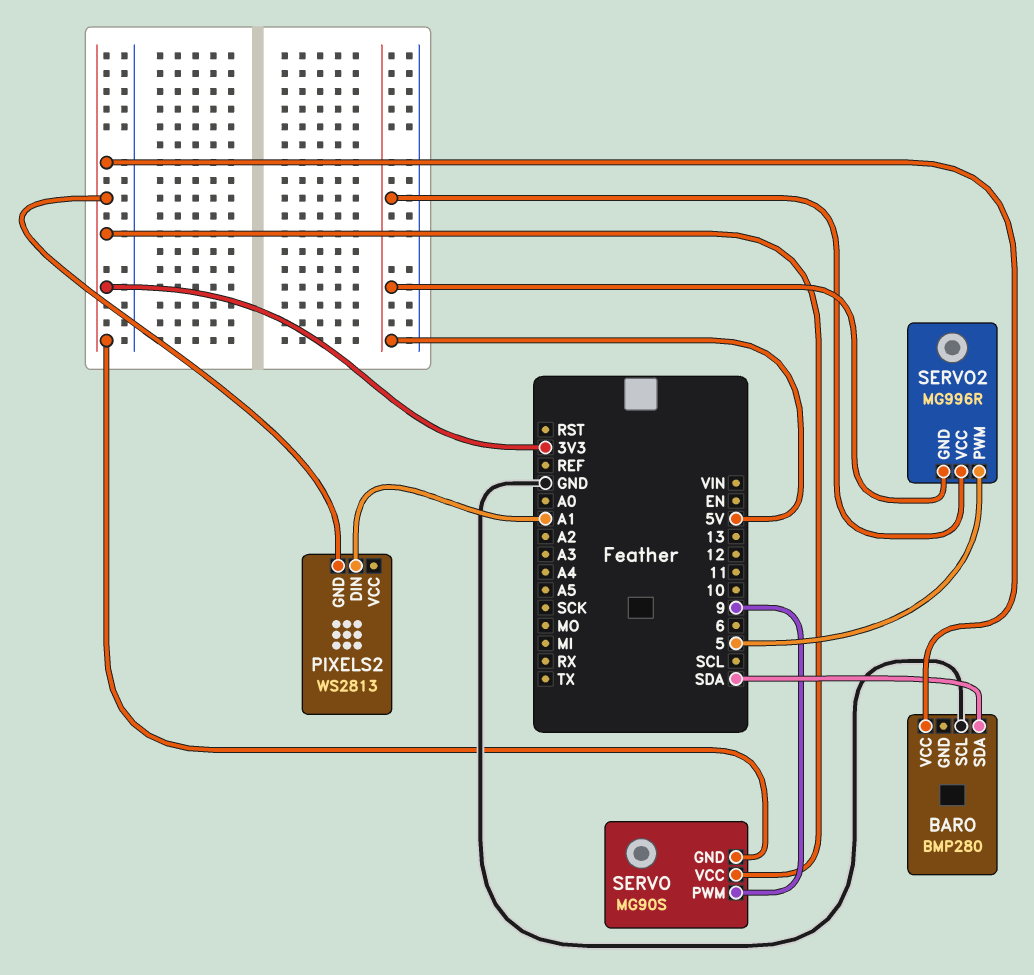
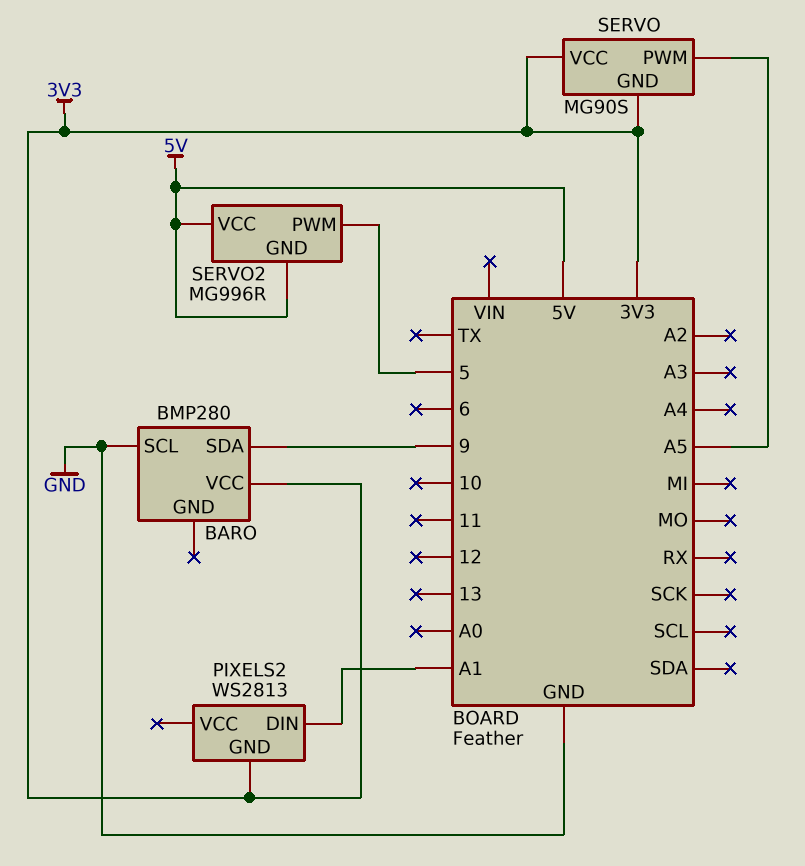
BARO pin SDA: SDA -> 9
SERVO pin PWM: 9 -> A5

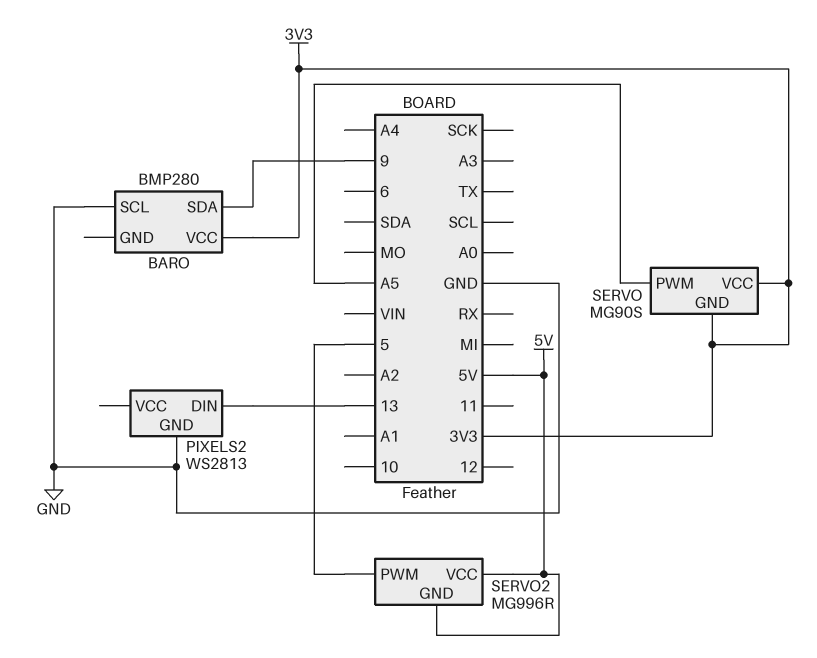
PIXELS2 pin DIN: A1 -> 13
PIXELS2 pin GND: 3V3 -> GND

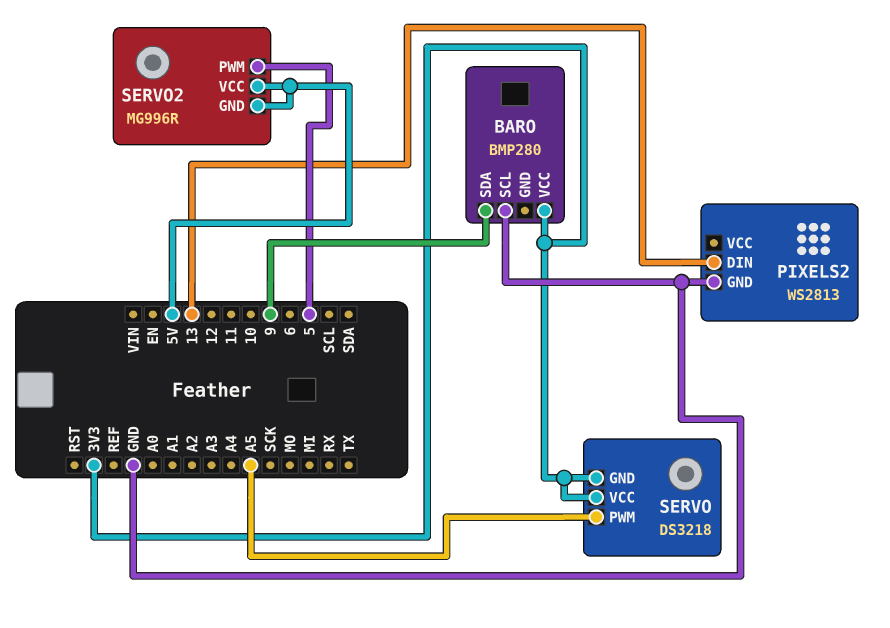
SERVO: MG90S -> DS3218

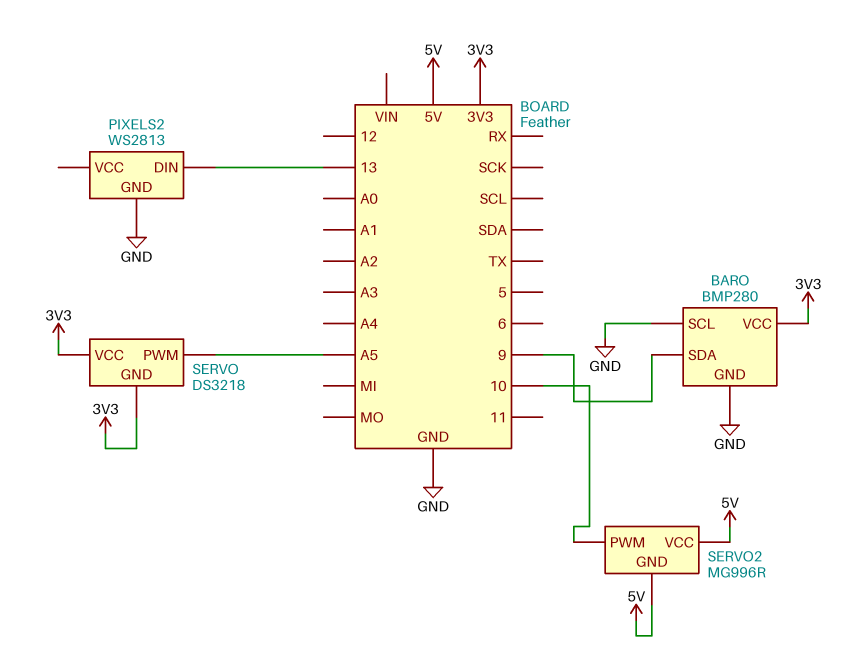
BARO pin GND: none -> GND
SERVO2 pin PWM: 5 -> 10

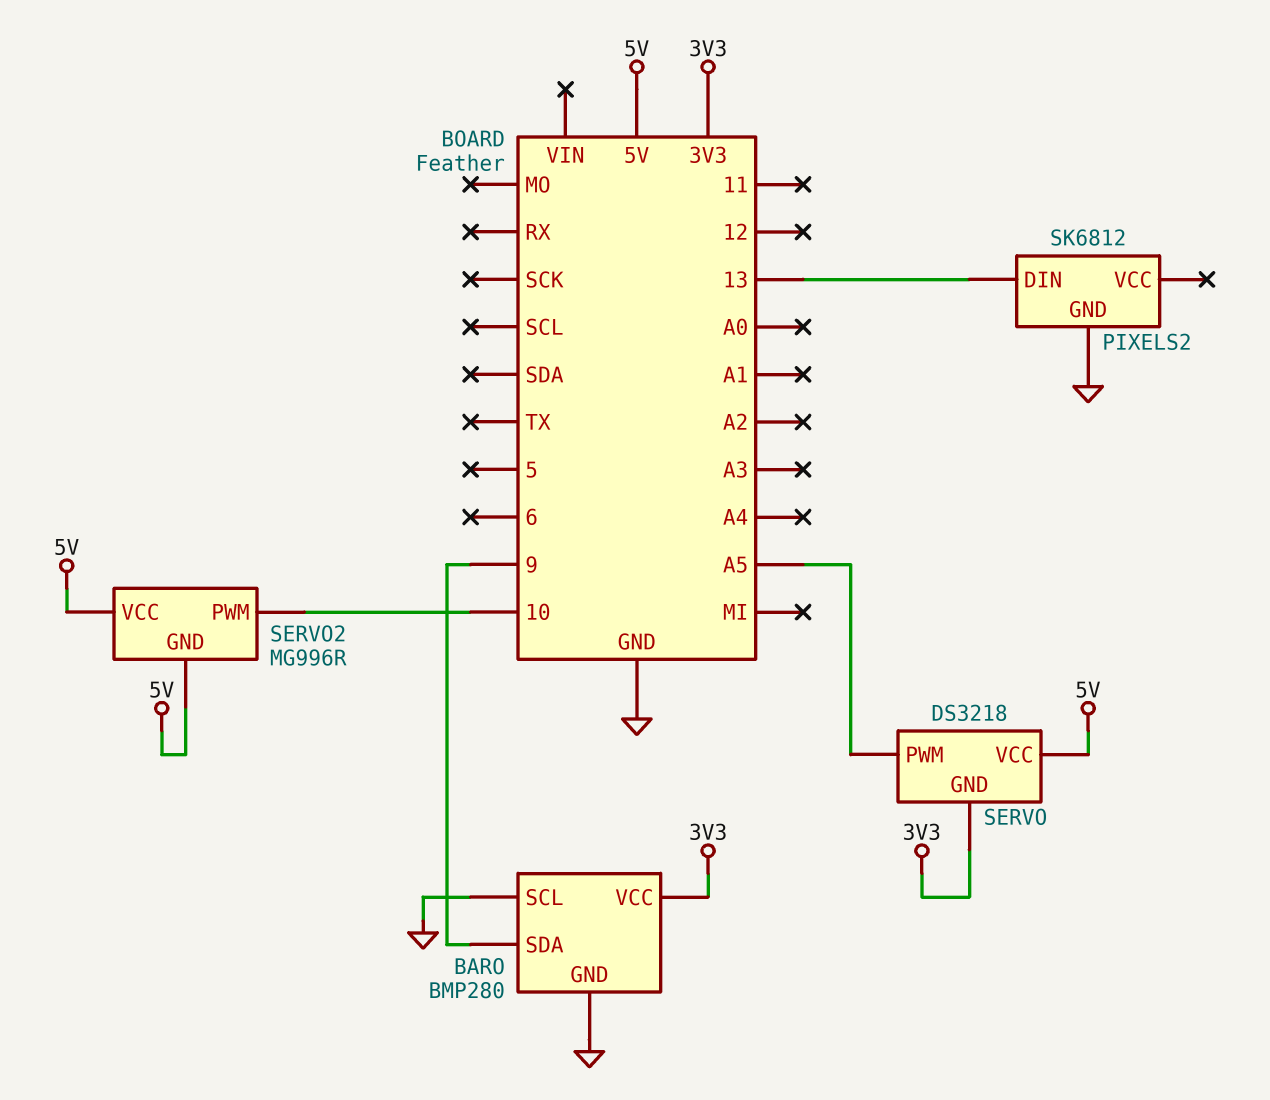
PIXELS2: WS2813 -> SK6812
SERVO pin VCC: 3V3 -> 5V

